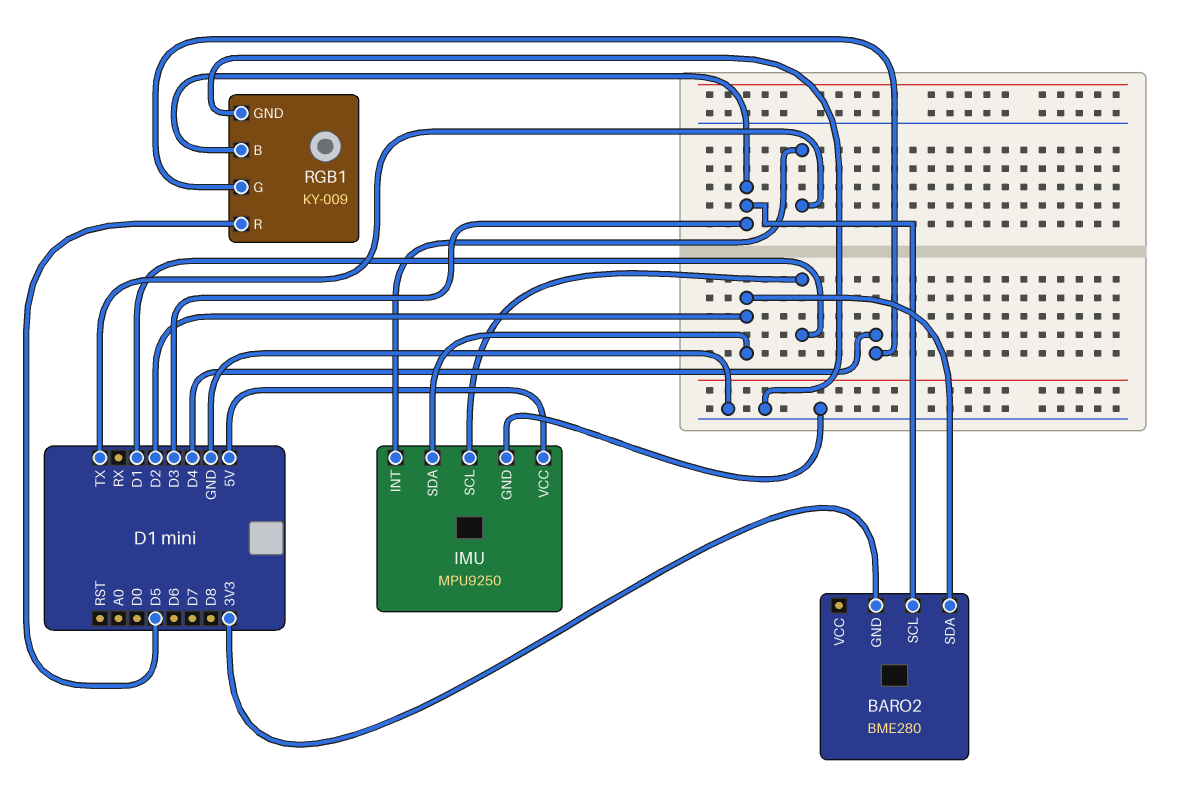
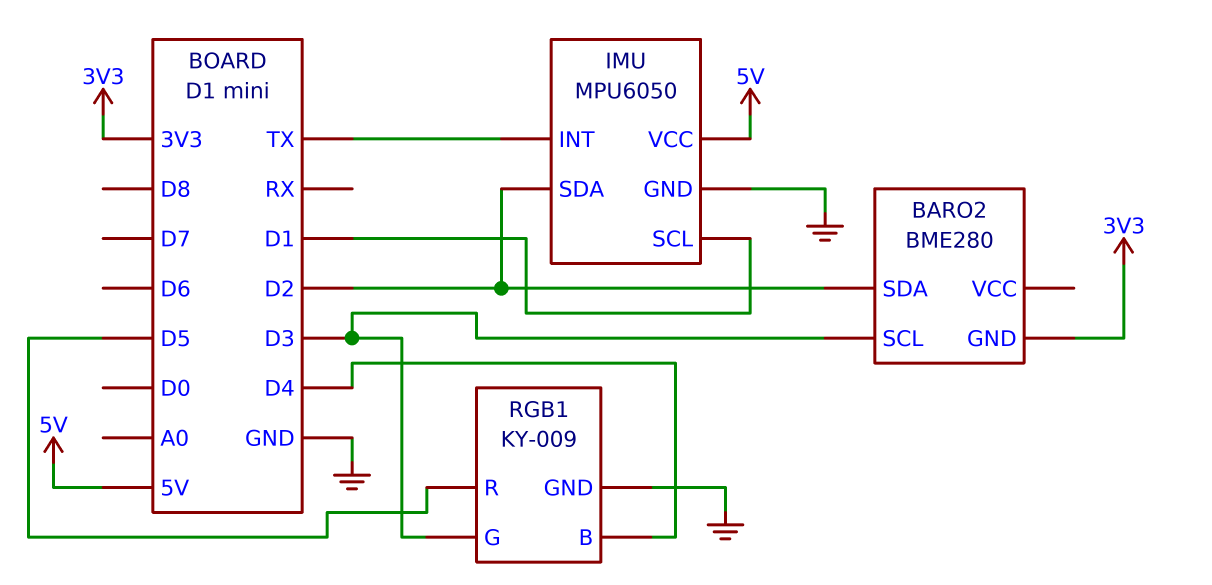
IMU: MPU9250 -> MPU6050
RGB1 pin B: D3 -> D4
RGB1 pin G: D4 -> D3

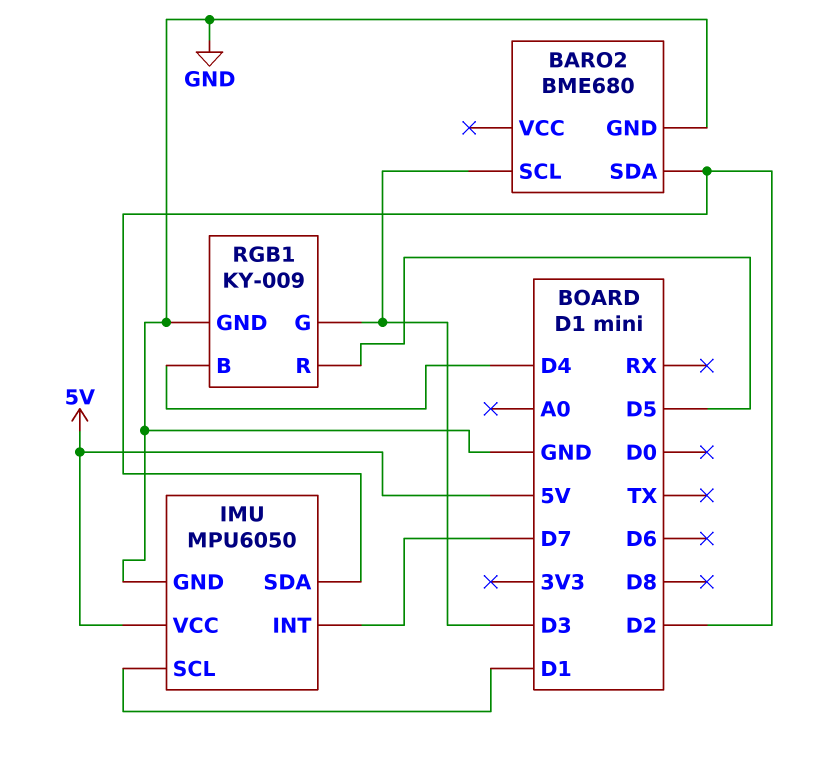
BARO2: BME280 -> BME680
BARO2 pin GND: 3V3 -> GND
IMU pin INT: TX -> D7

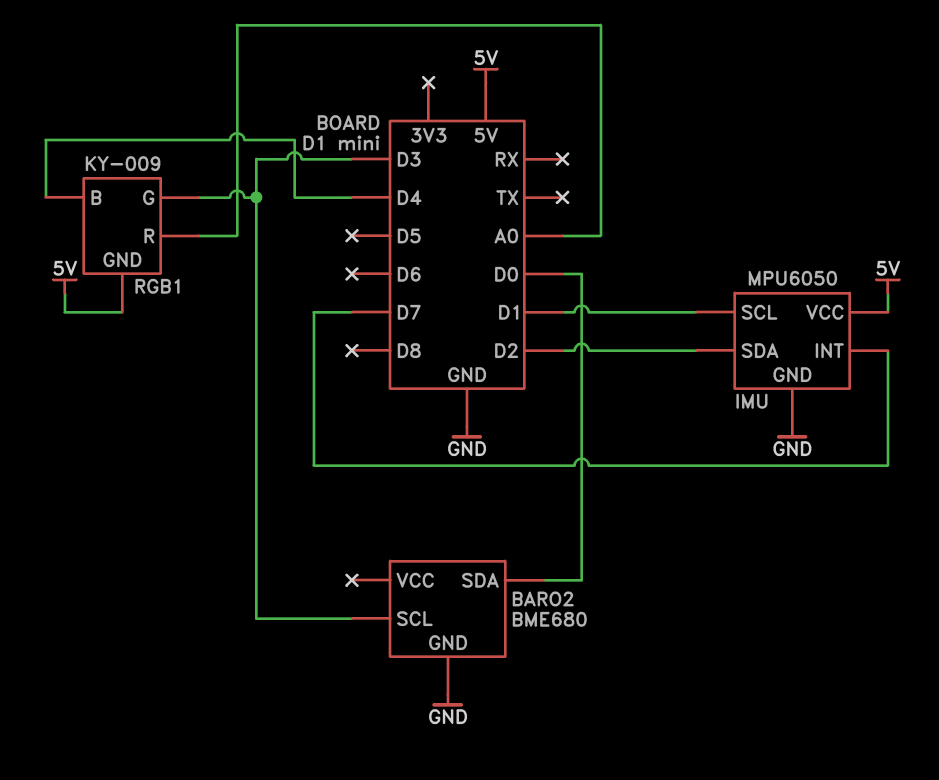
BARO2 pin SDA: D2 -> D0
RGB1 pin GND: GND -> 5V
RGB1 pin R: D5 -> A0

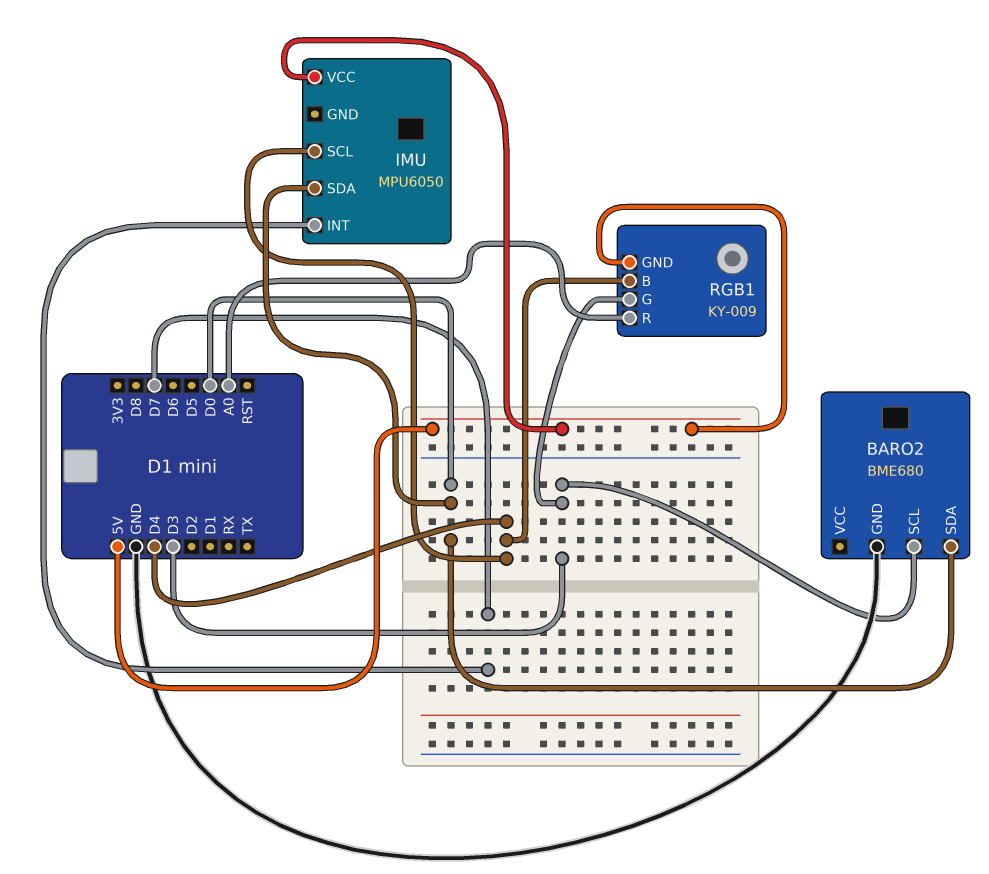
IMU pin GND: GND -> none
IMU pin SCL: D1 -> D4
IMU pin SDA: D2 -> D0

